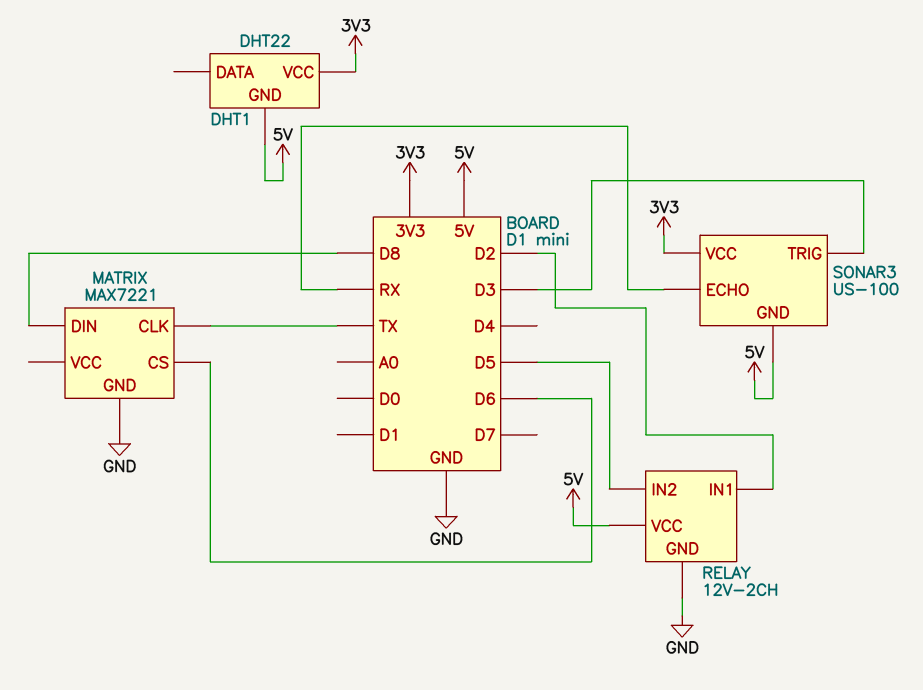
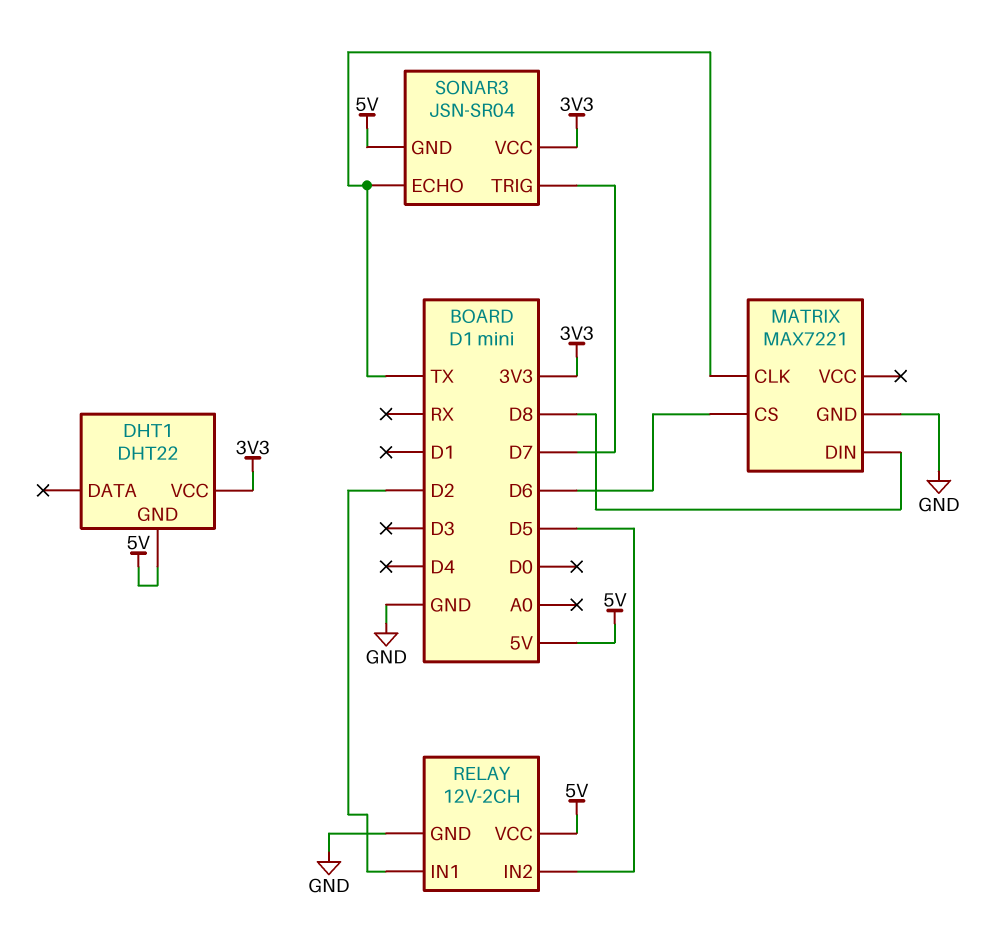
SONAR3: US-100 -> JSN-SR04
SONAR3 pin ECHO: RX -> TX
SONAR3 pin TRIG: D3 -> D7

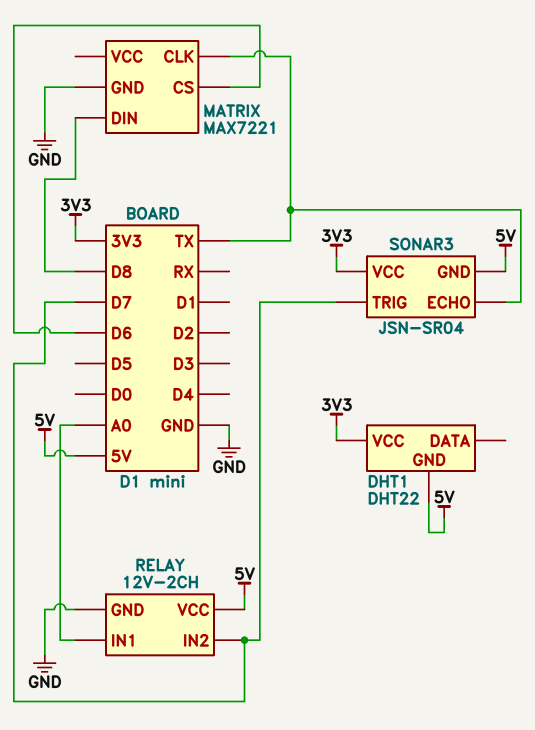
RELAY pin IN1: D2 -> A0
RELAY pin IN2: D5 -> D7

